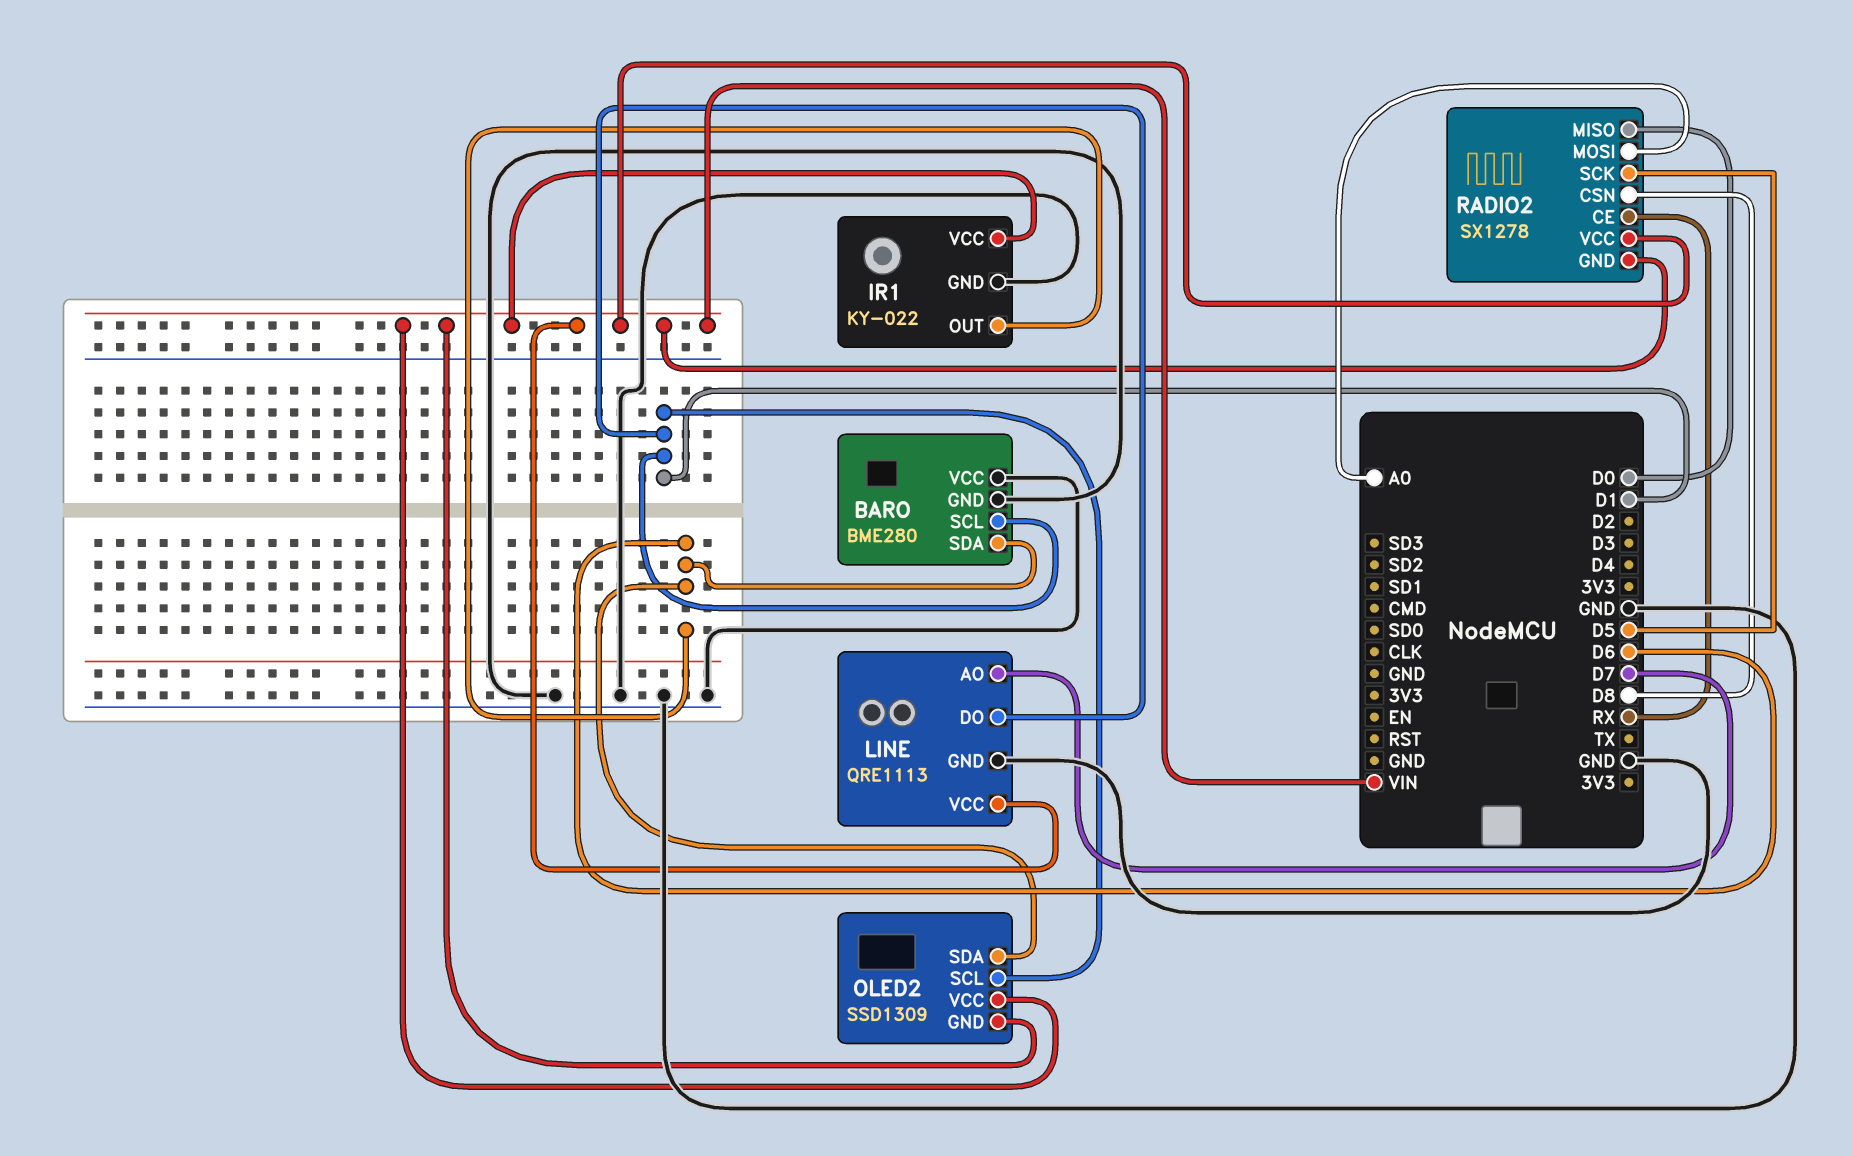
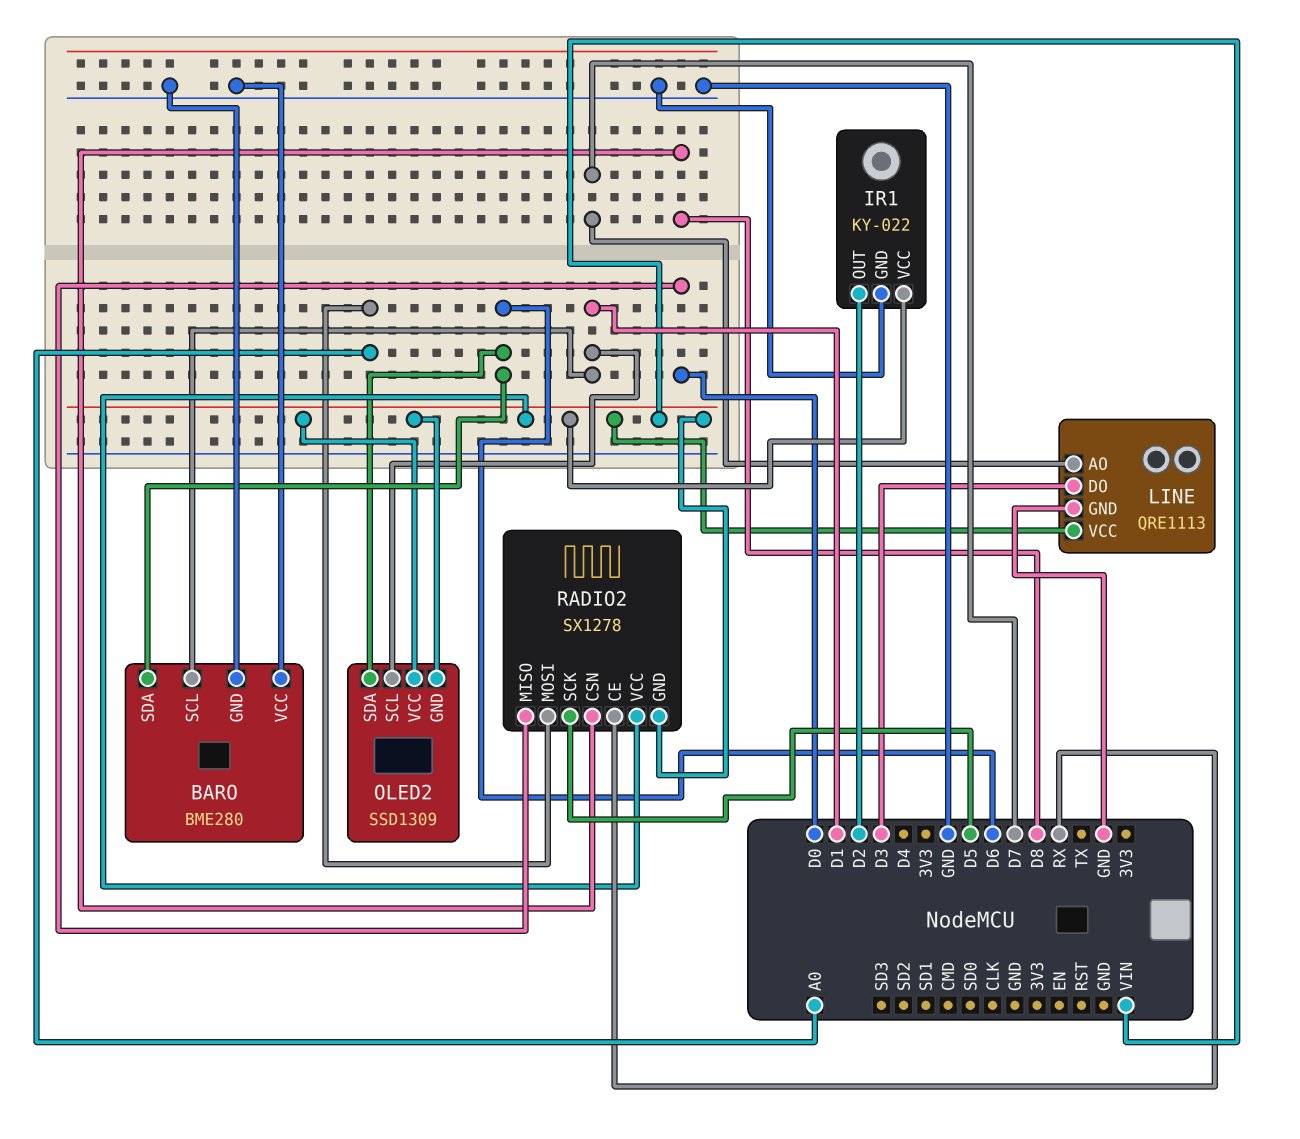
IR1 pin OUT: D6 -> D2
LINE pin DO: D1 -> D3

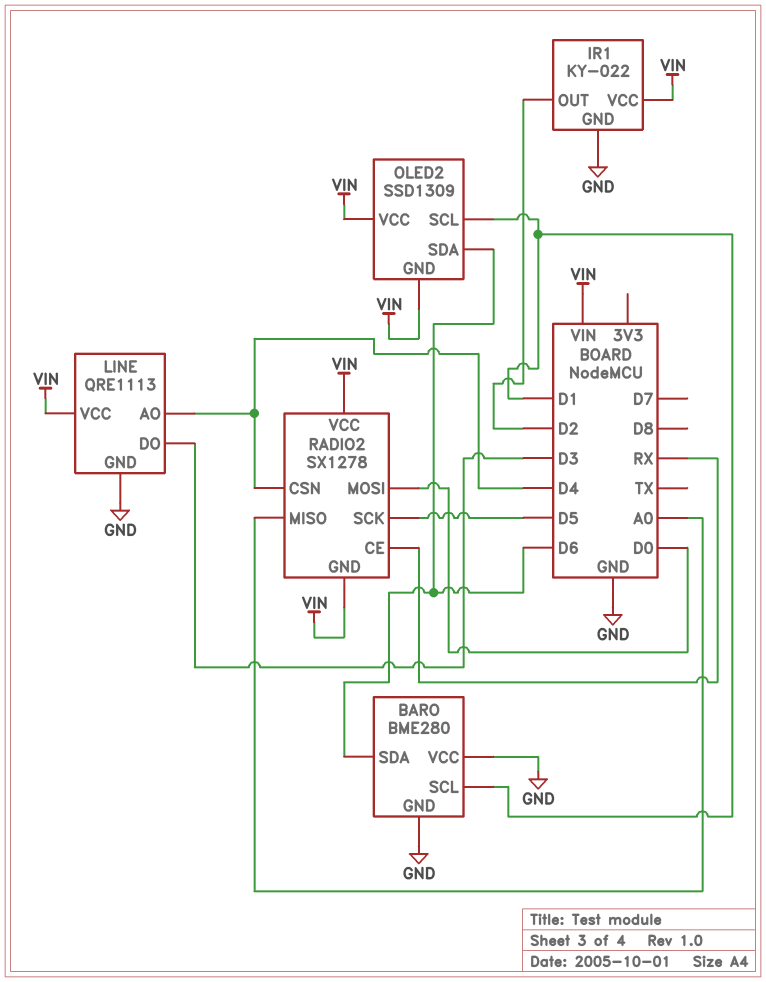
LINE pin AO: D7 -> D4
RADIO2 pin CSN: D8 -> D4
RADIO2 pin MISO: D0 -> A0
RADIO2 pin MOSI: A0 -> D0

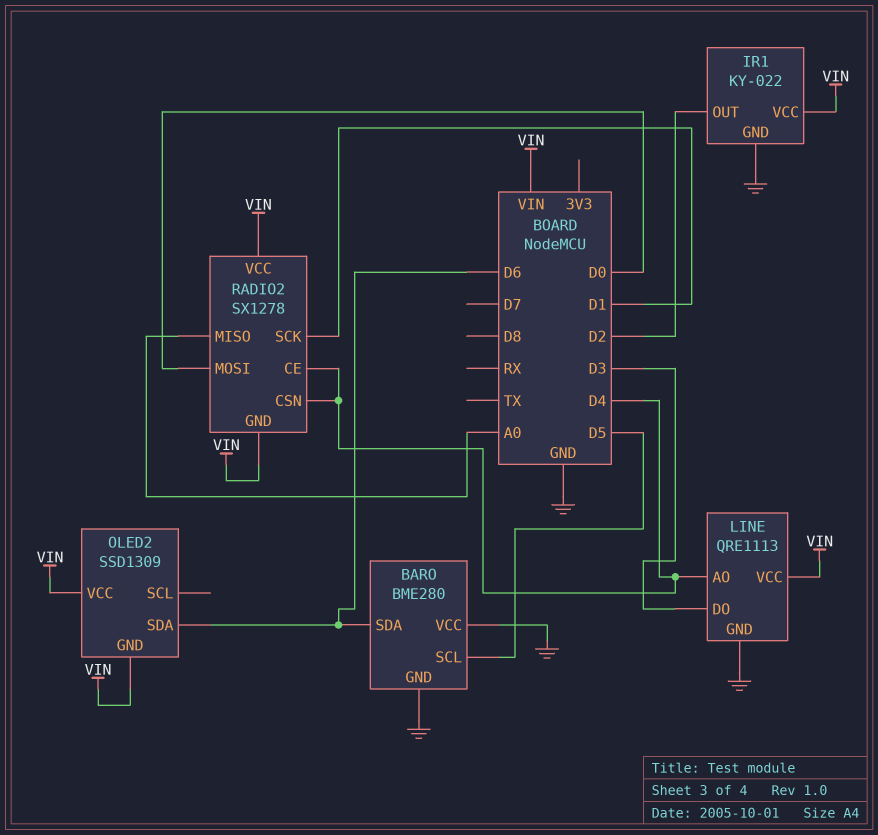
BARO pin SCL: D1 -> D5
OLED2 pin SCL: D1 -> none
RADIO2 pin CE: RX -> D4
RADIO2 pin SCK: D5 -> D1

